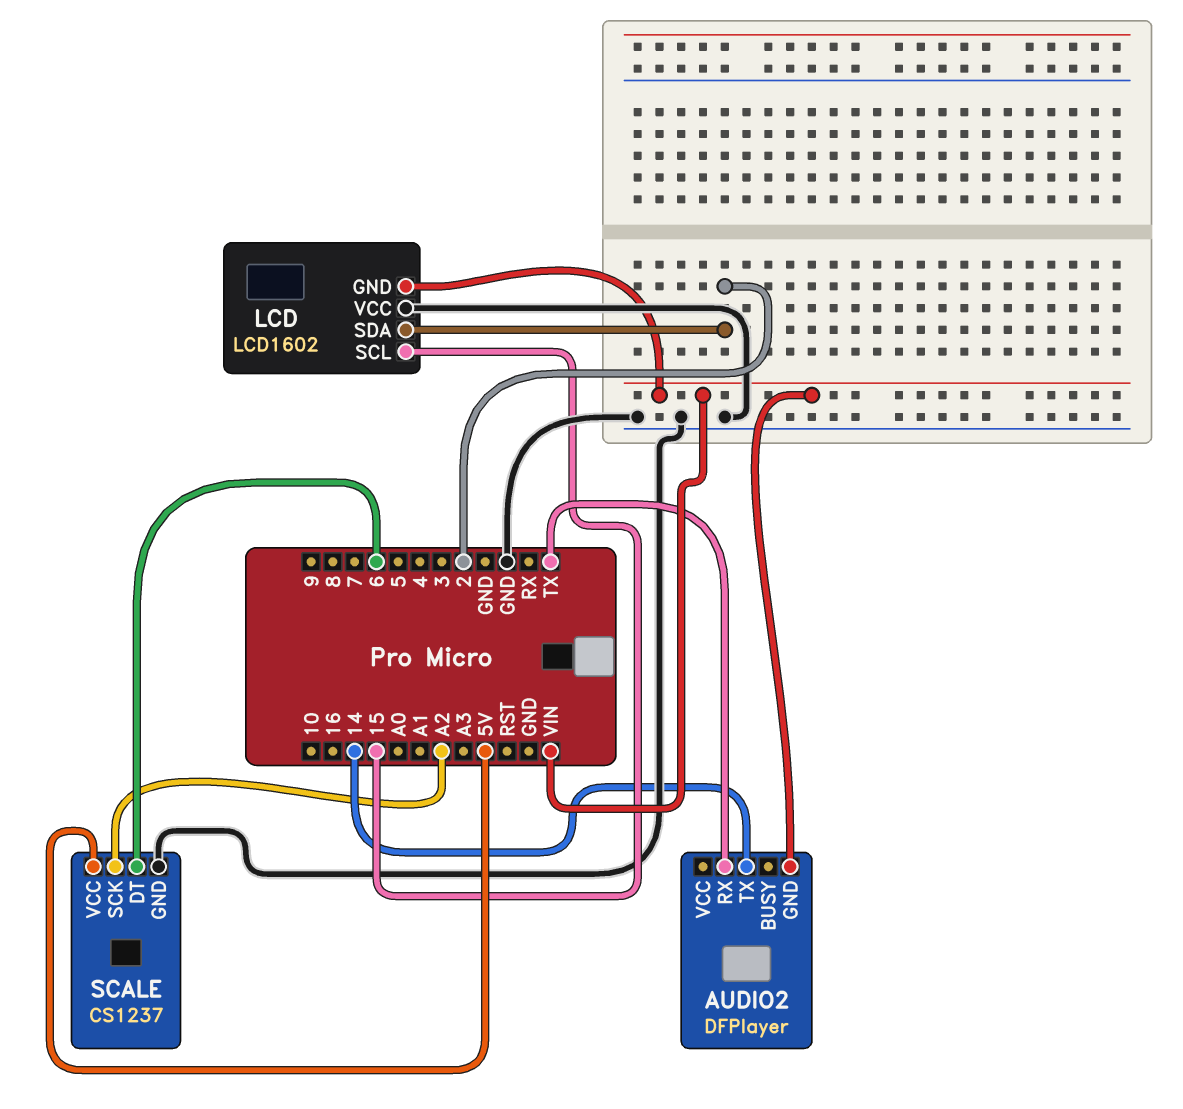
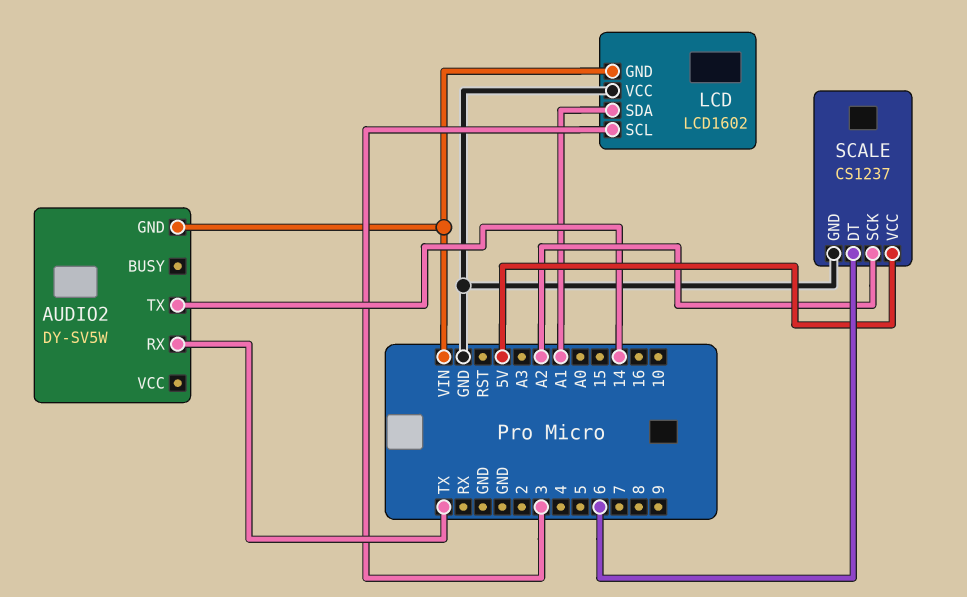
AUDIO2: DFPlayer -> DY-SV5W
LCD pin SCL: 15 -> 3
LCD pin SDA: 2 -> A1

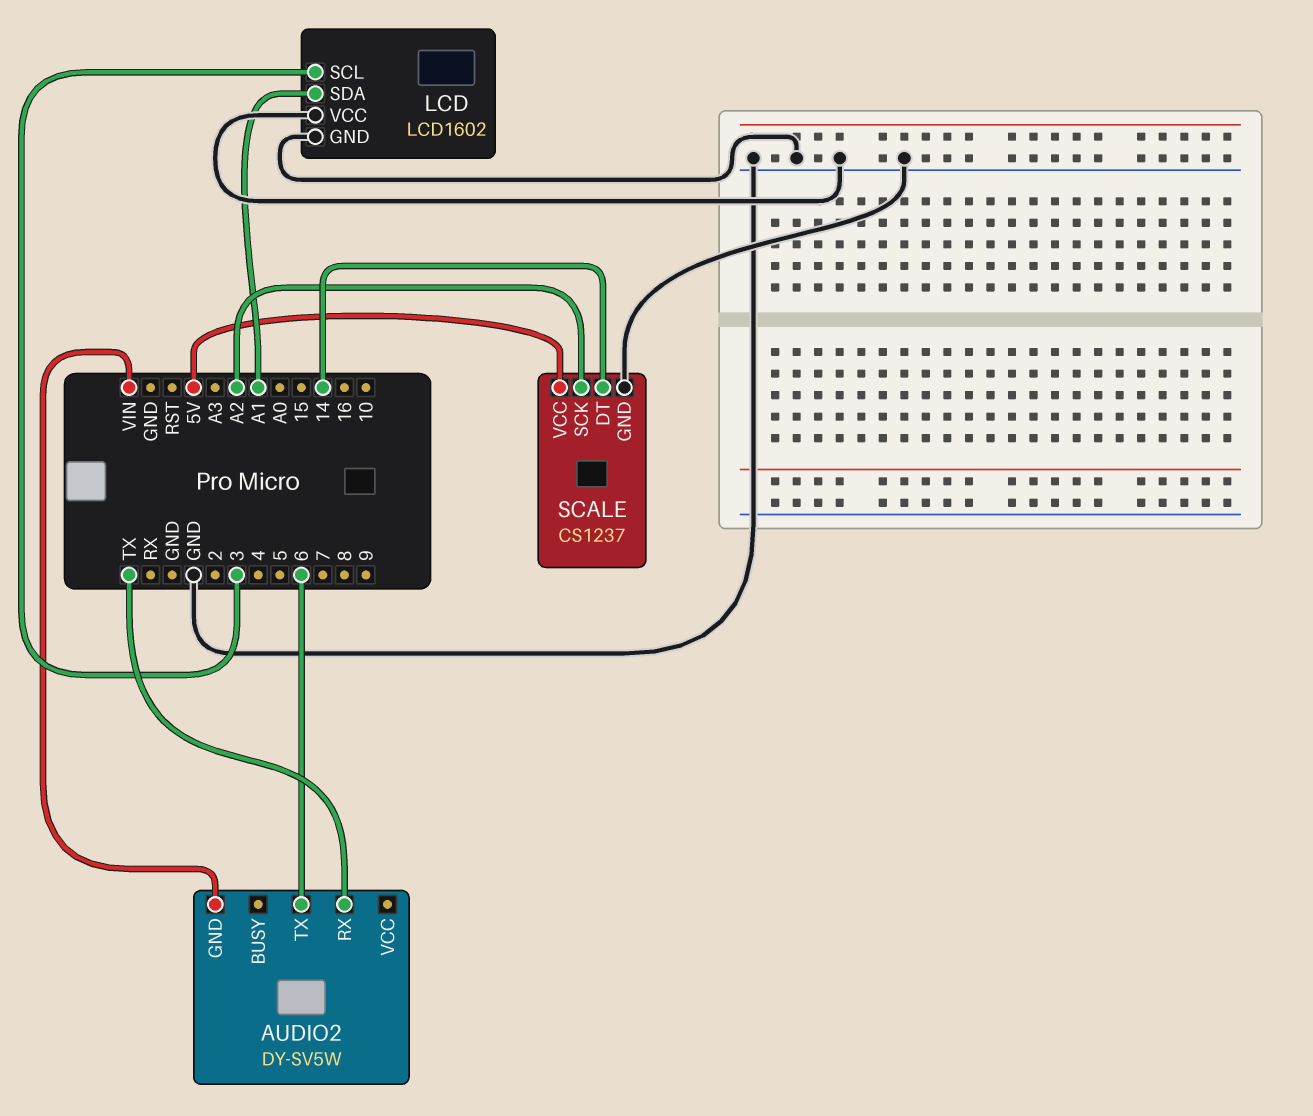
AUDIO2 pin TX: 14 -> 6
LCD pin GND: VIN -> GND
SCALE pin DT: 6 -> 14

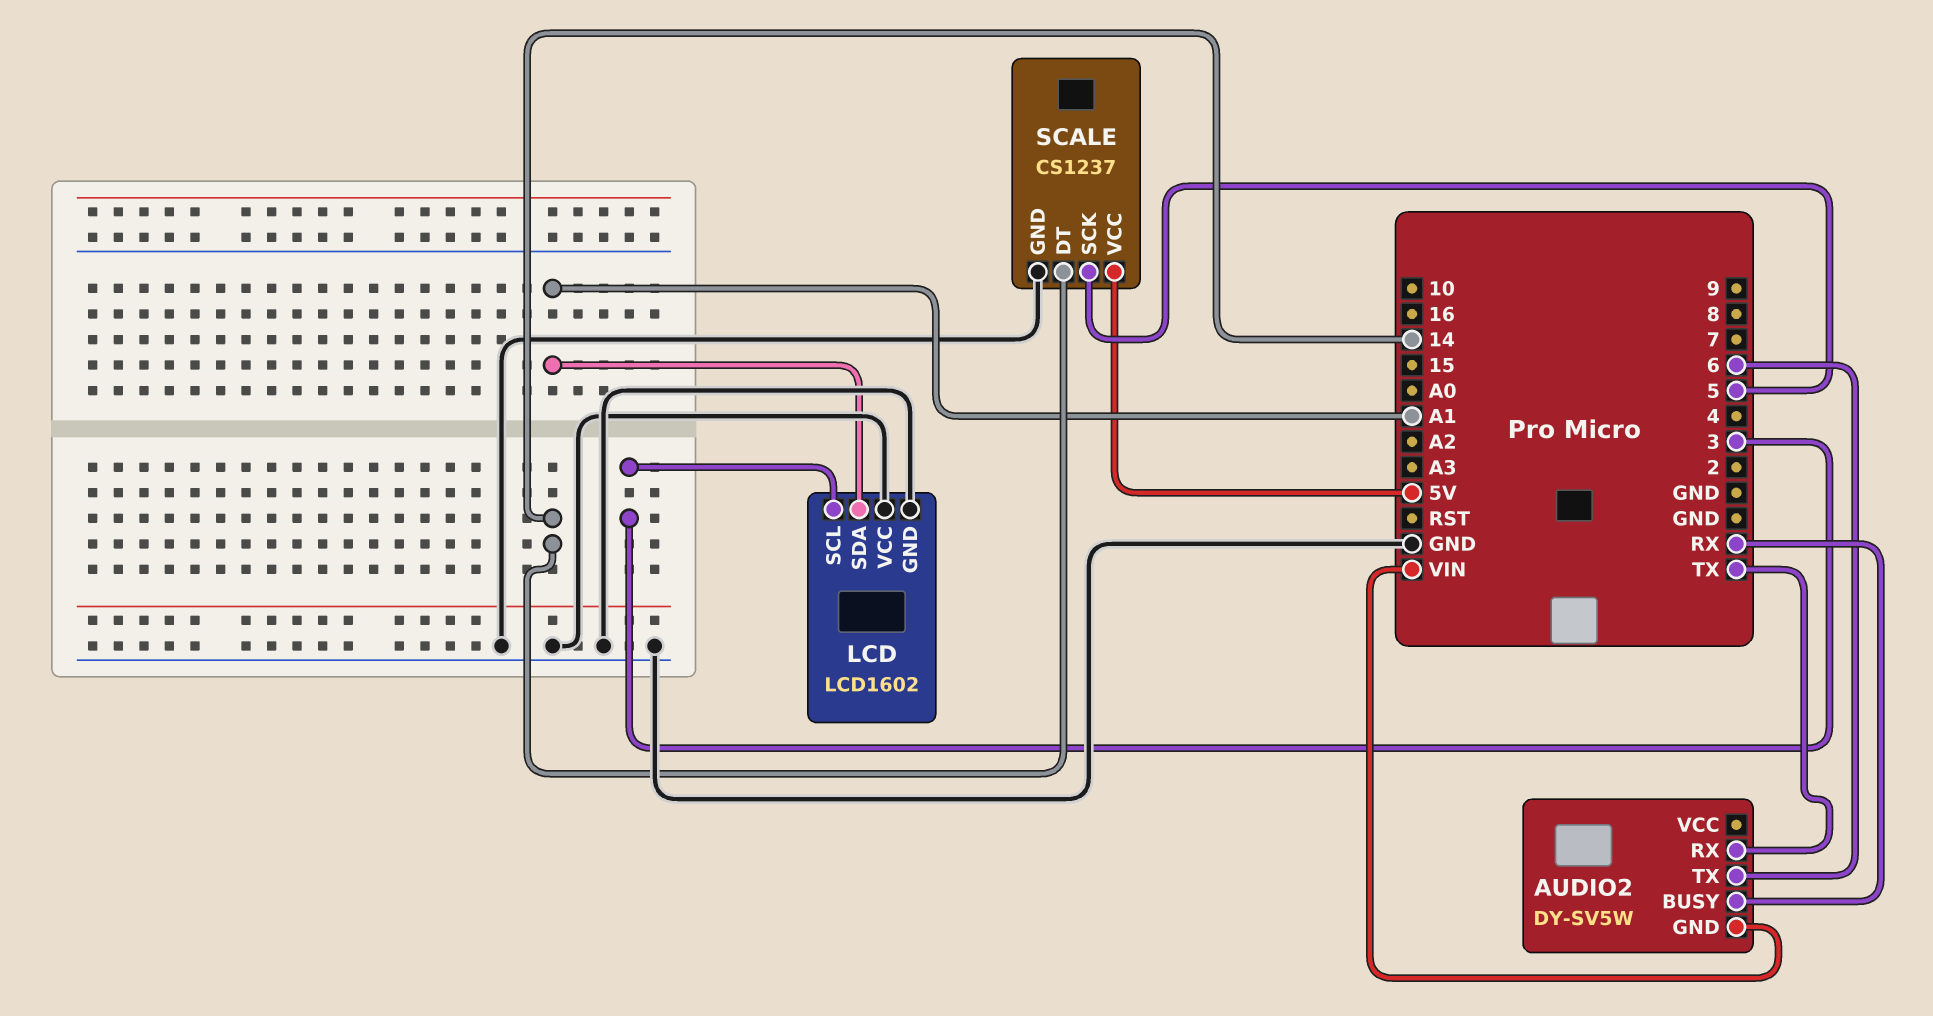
AUDIO2 pin BUSY: none -> RX
SCALE pin SCK: A2 -> 5

